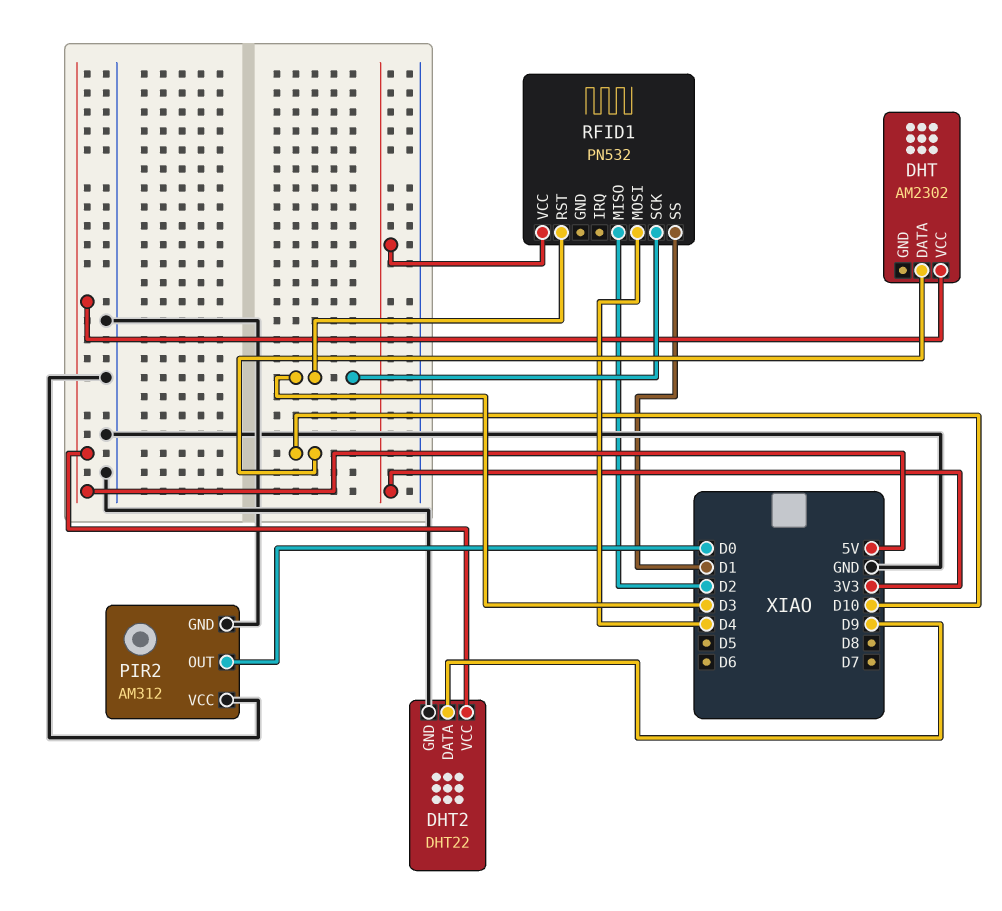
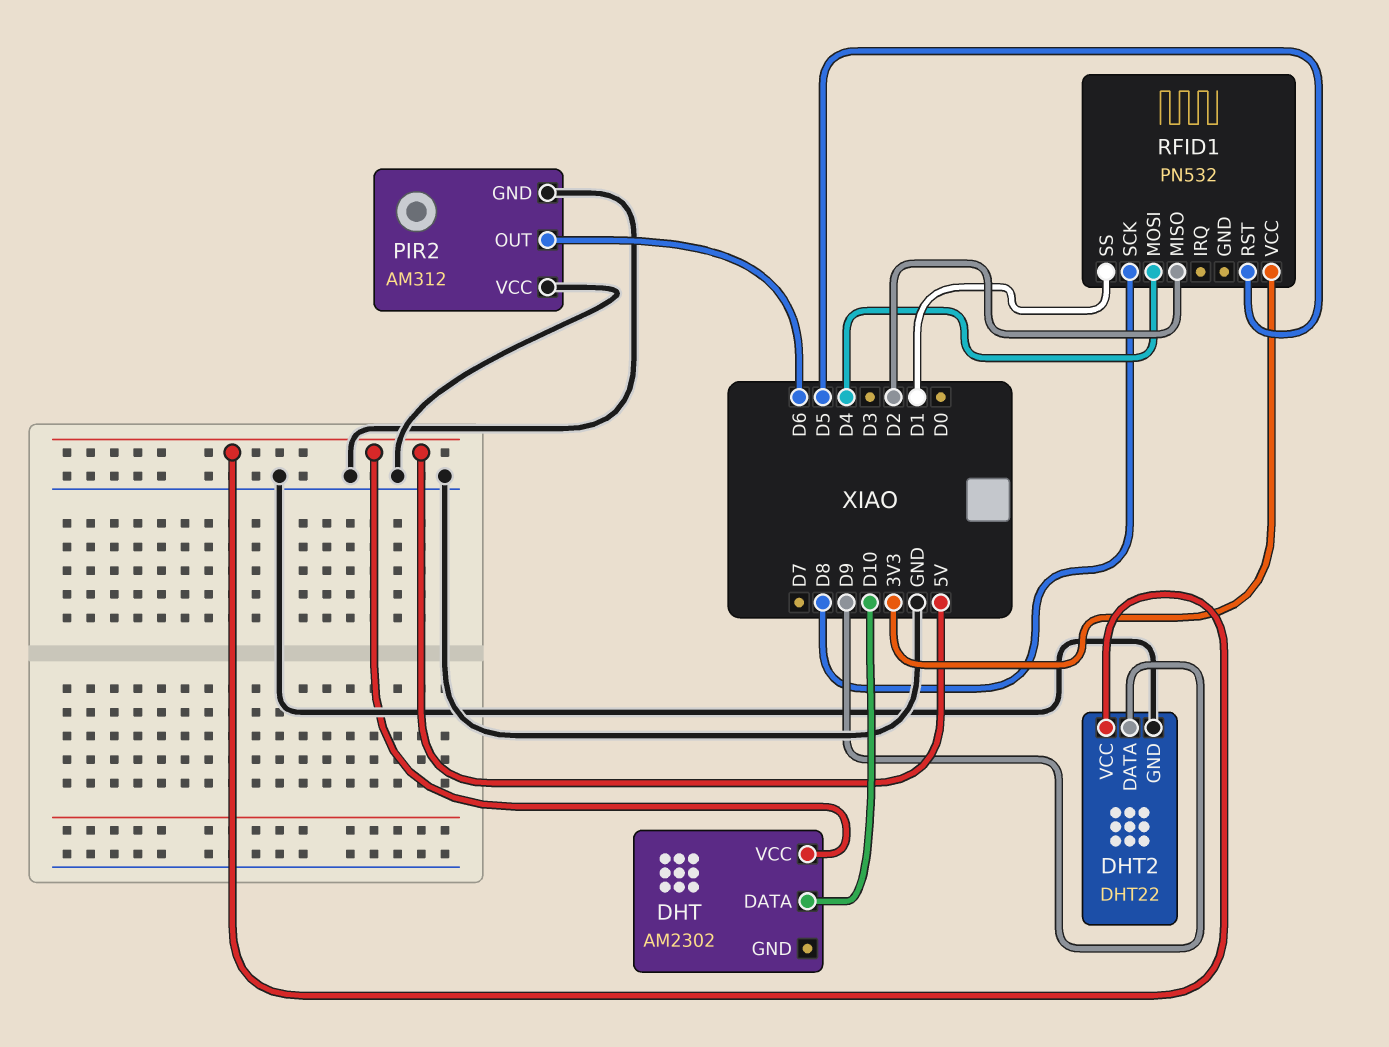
PIR2 pin OUT: D0 -> D6
RFID1 pin RST: D3 -> D5
RFID1 pin SCK: D3 -> D8

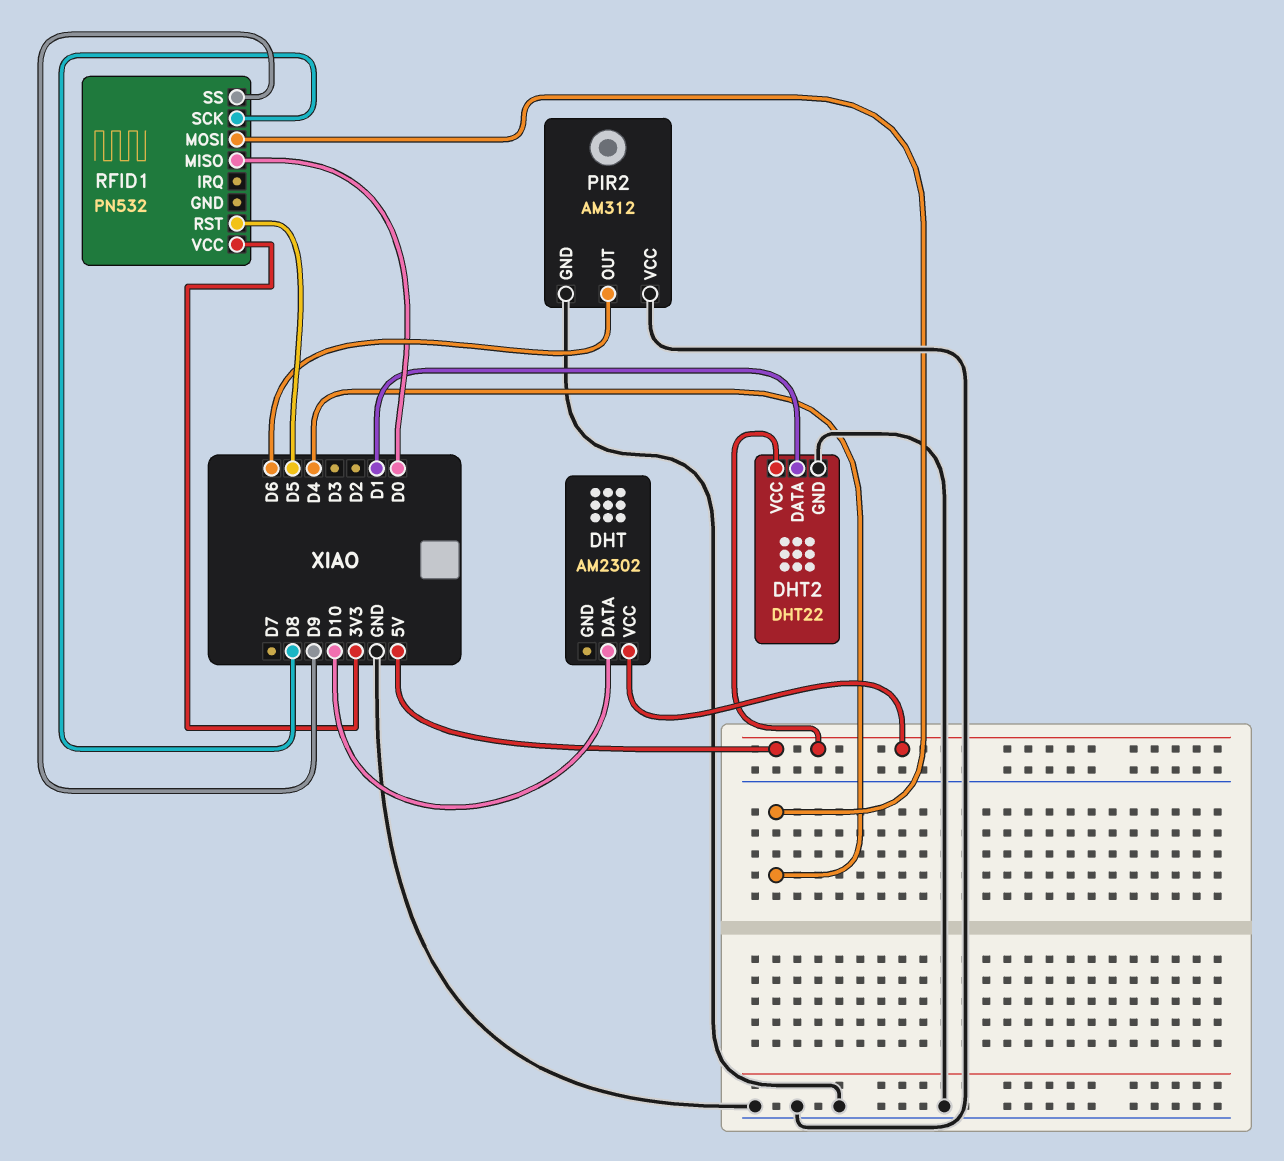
DHT2 pin DATA: D9 -> D1
RFID1 pin MISO: D2 -> D0
RFID1 pin SS: D1 -> D9

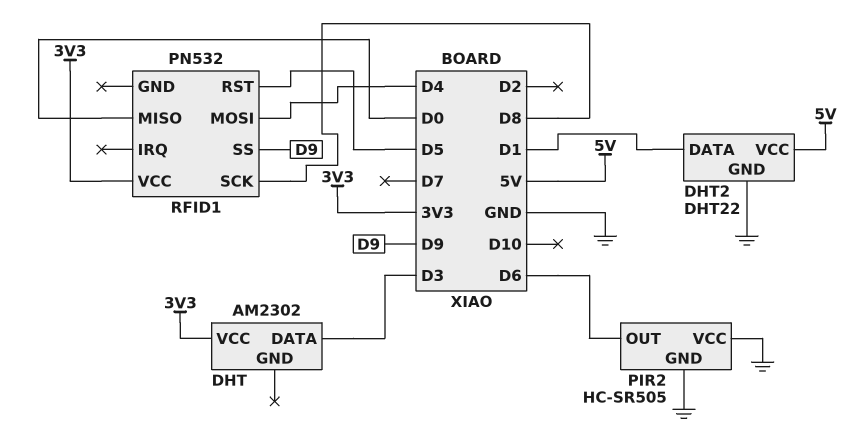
DHT pin DATA: D10 -> D3
DHT pin VCC: 5V -> 3V3
PIR2: AM312 -> HC-SR505

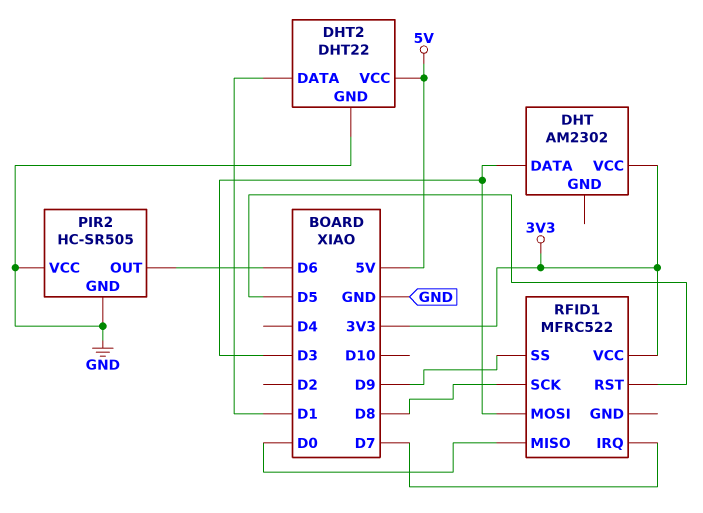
RFID1: PN532 -> MFRC522
RFID1 pin IRQ: none -> D7
RFID1 pin MOSI: D4 -> D3

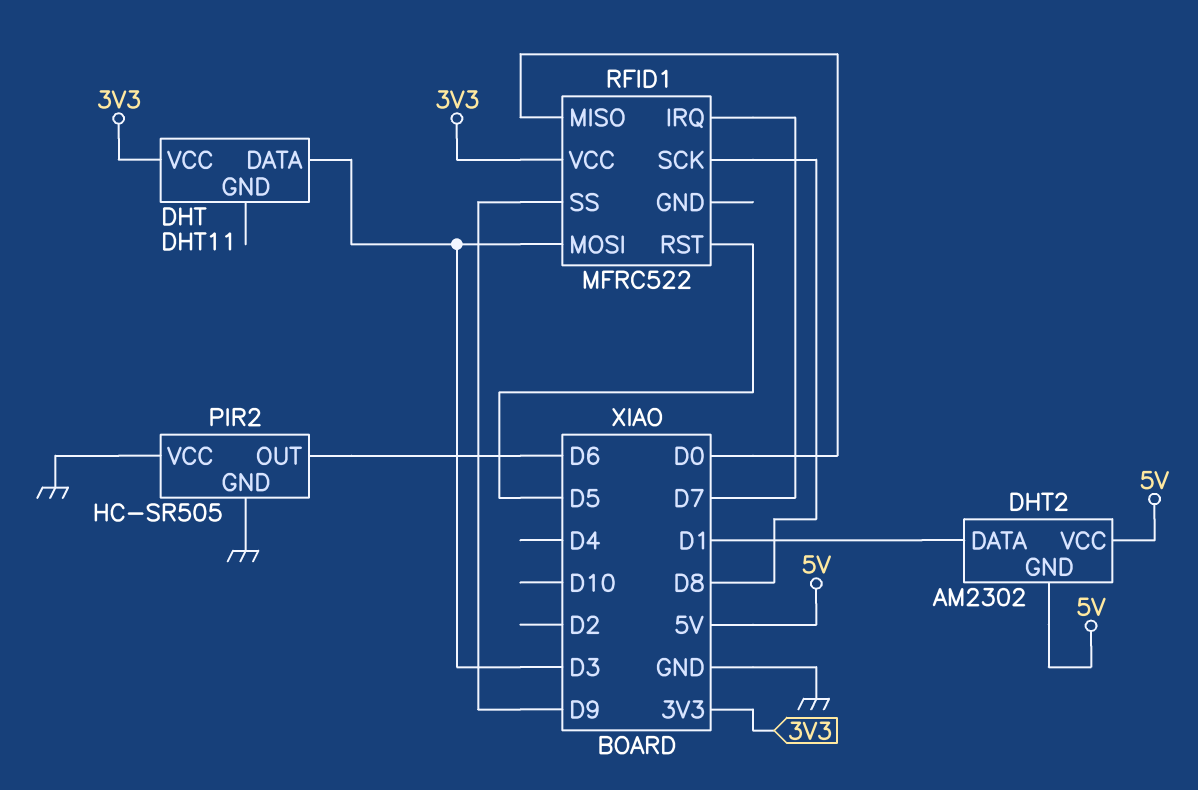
DHT: AM2302 -> DHT11
DHT2: DHT22 -> AM2302
DHT2 pin GND: GND -> 5V

